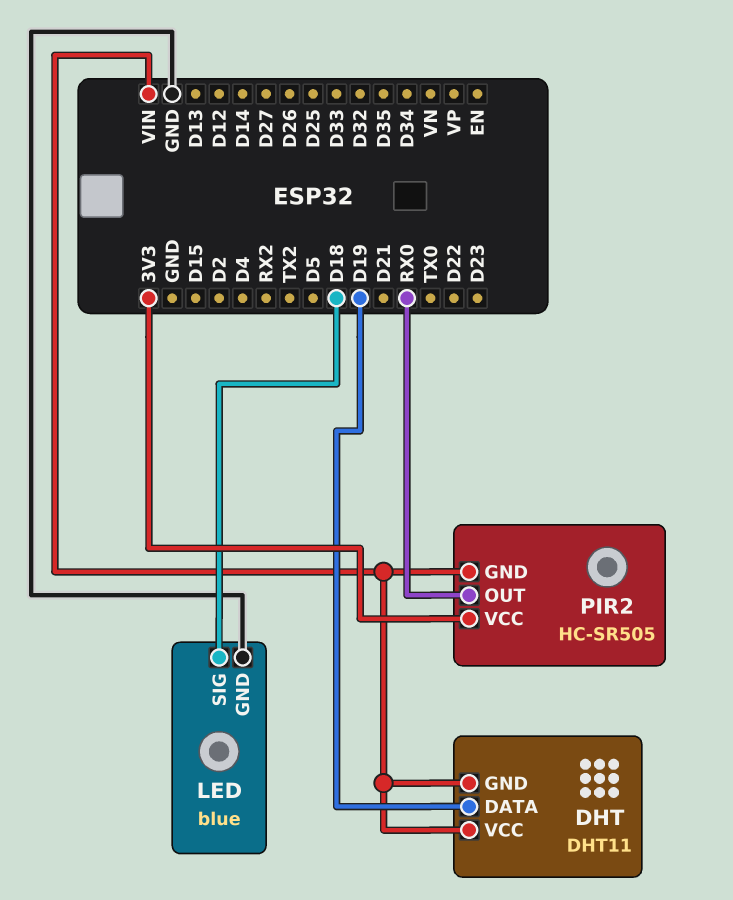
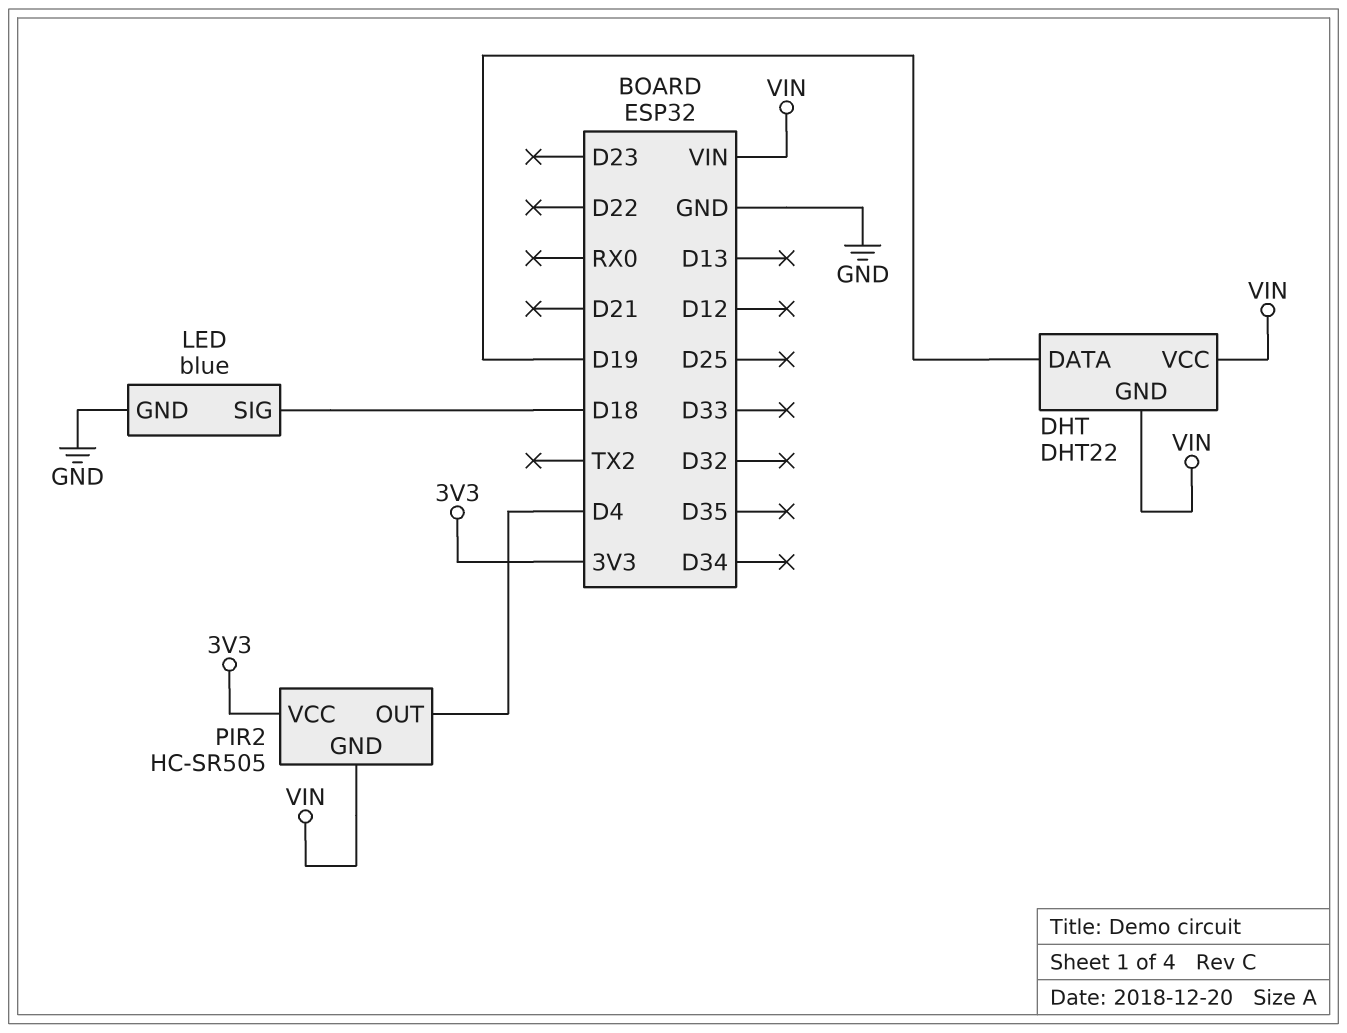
DHT: DHT11 -> DHT22
PIR2 pin OUT: RX0 -> D4

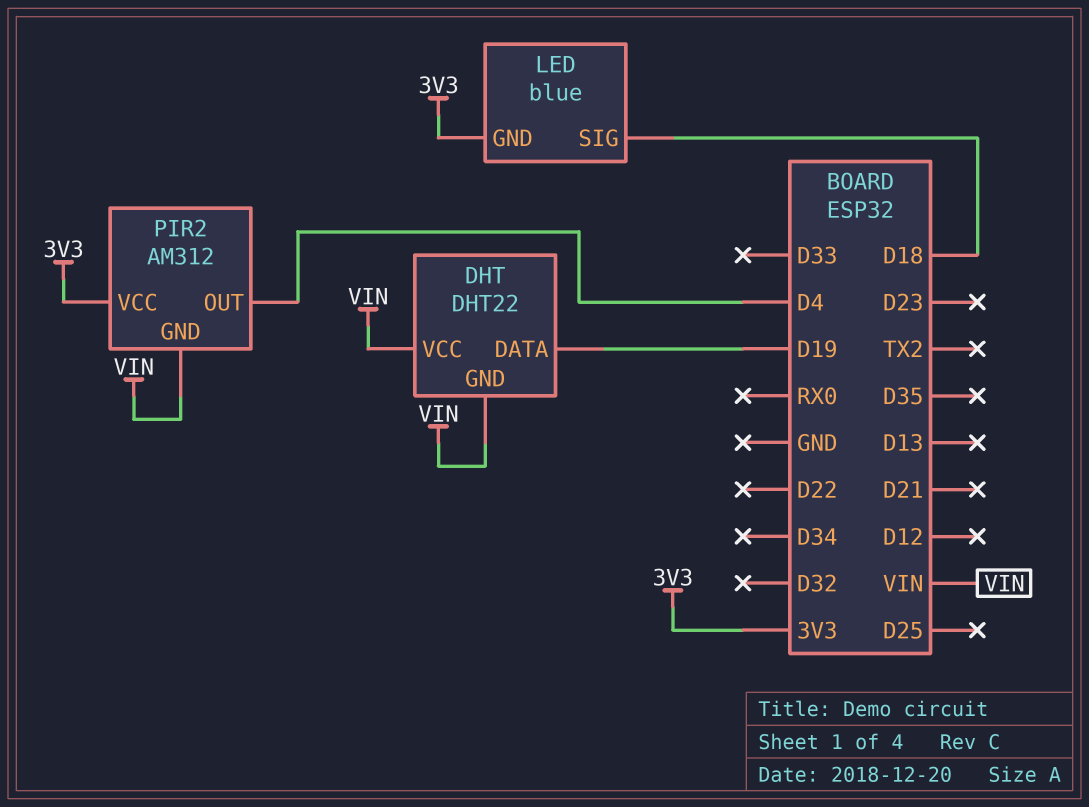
LED pin GND: GND -> 3V3
PIR2: HC-SR505 -> AM312

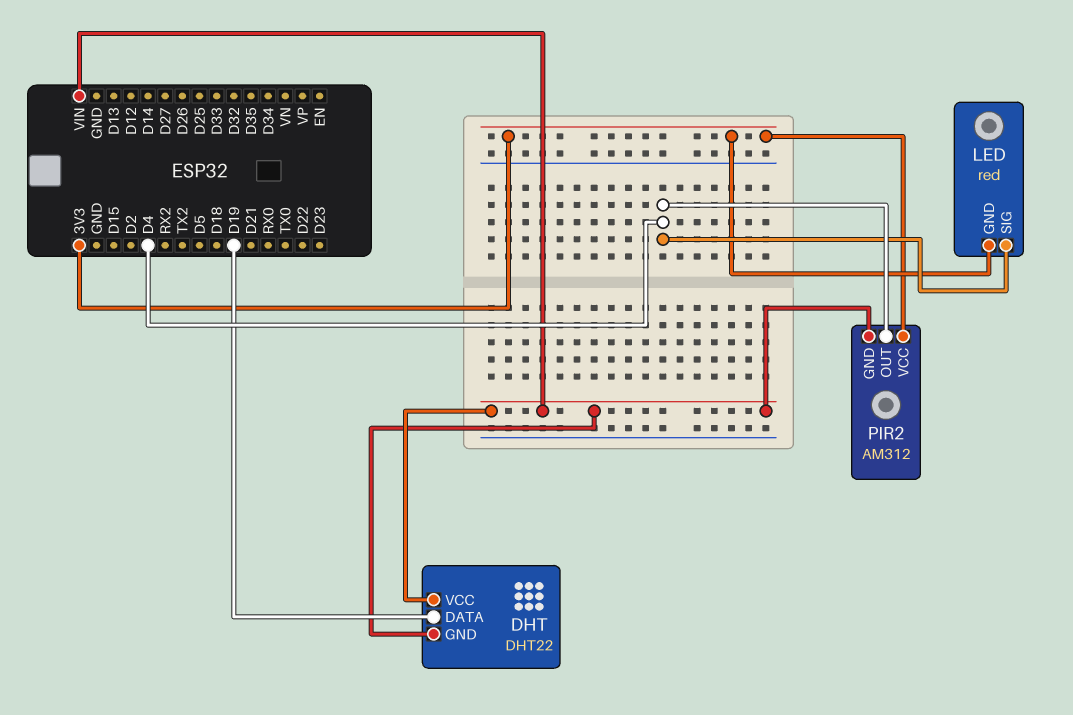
LED: blue -> red
LED pin SIG: D18 -> D4

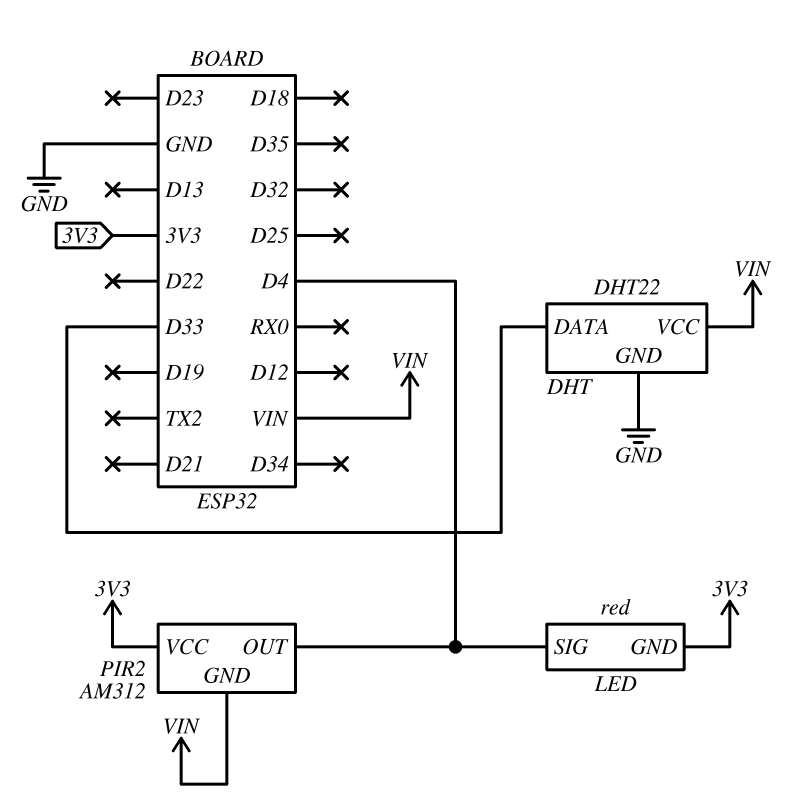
DHT pin DATA: D19 -> D33
DHT pin GND: VIN -> GND

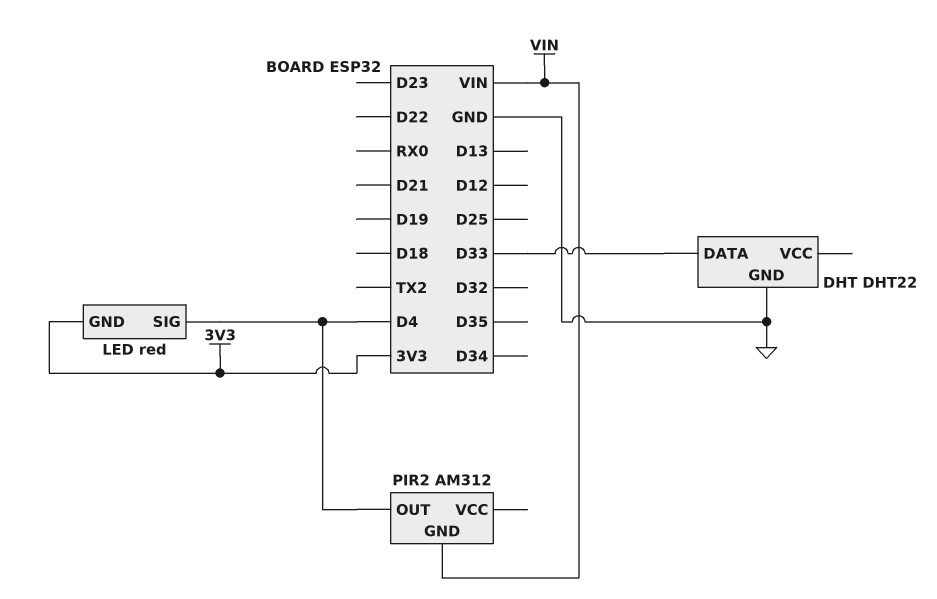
DHT pin VCC: VIN -> none
PIR2 pin VCC: 3V3 -> none

